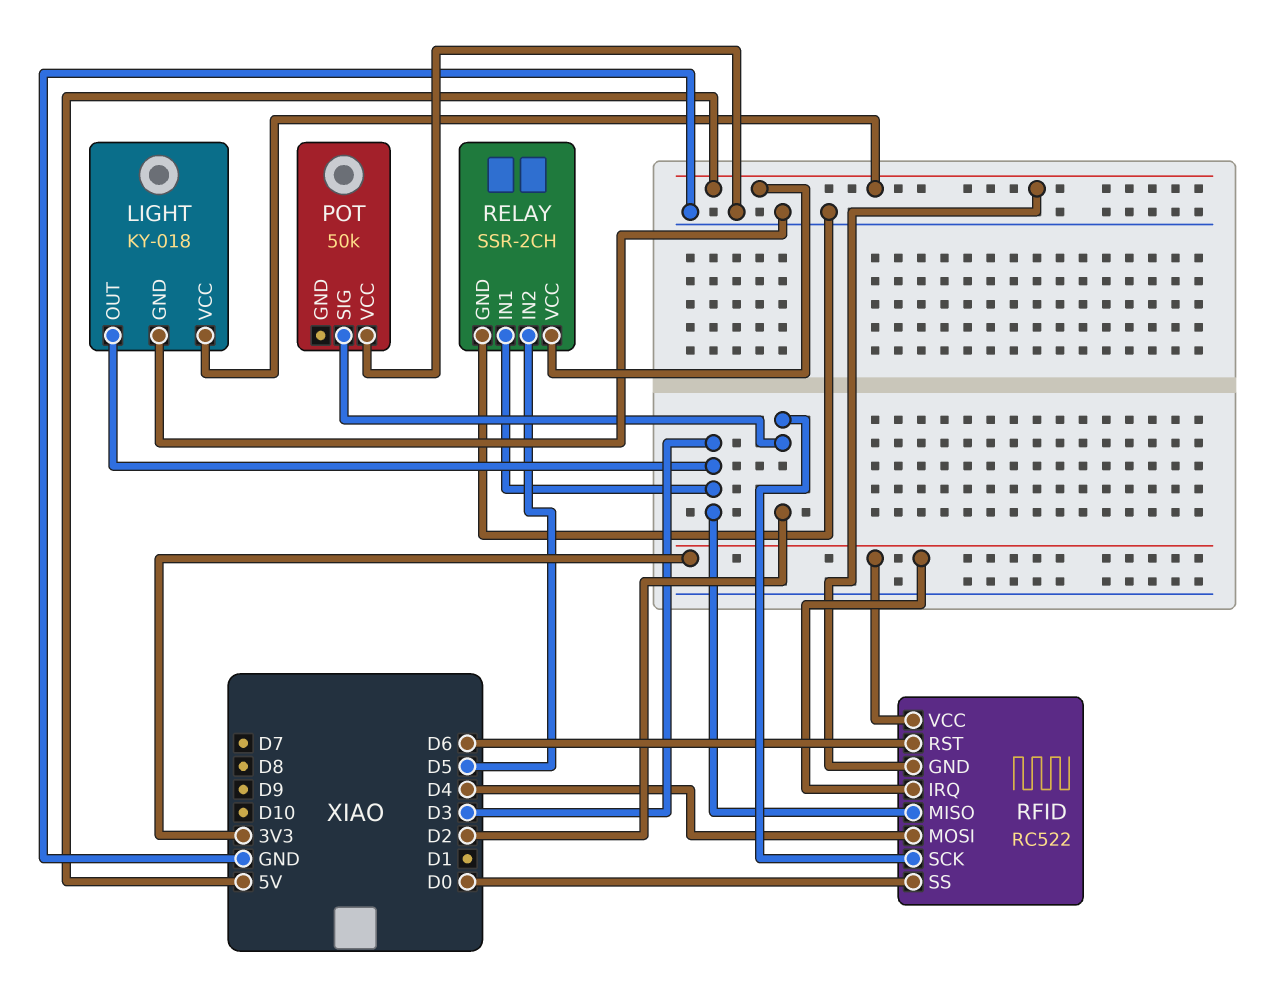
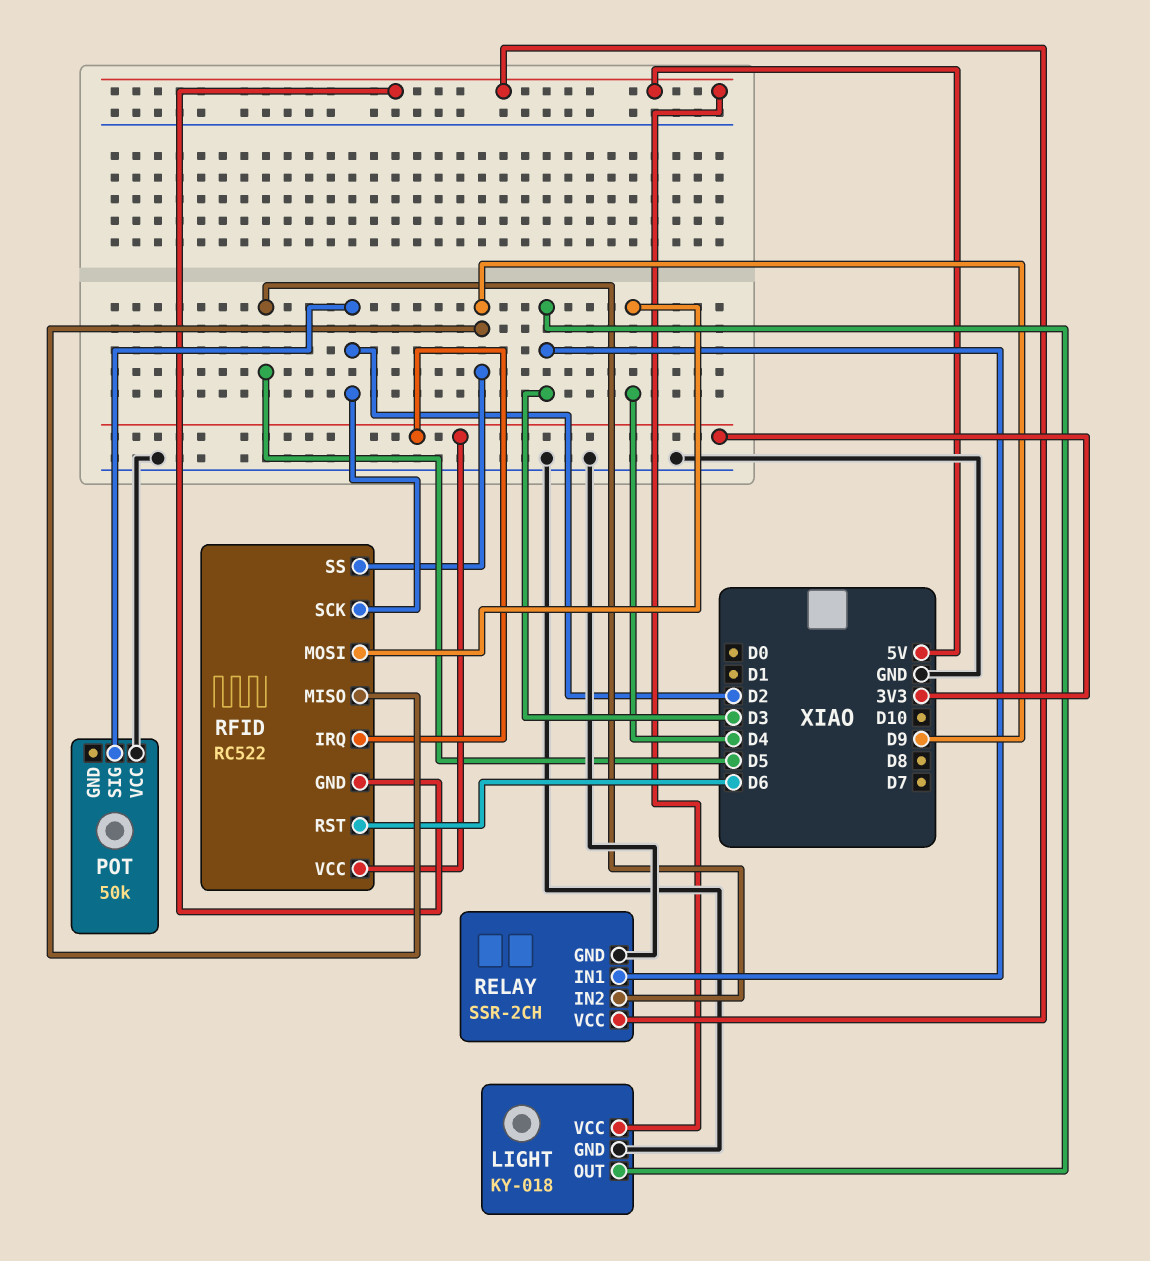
RFID pin MISO: D3 -> D9
RFID pin SS: D0 -> D9

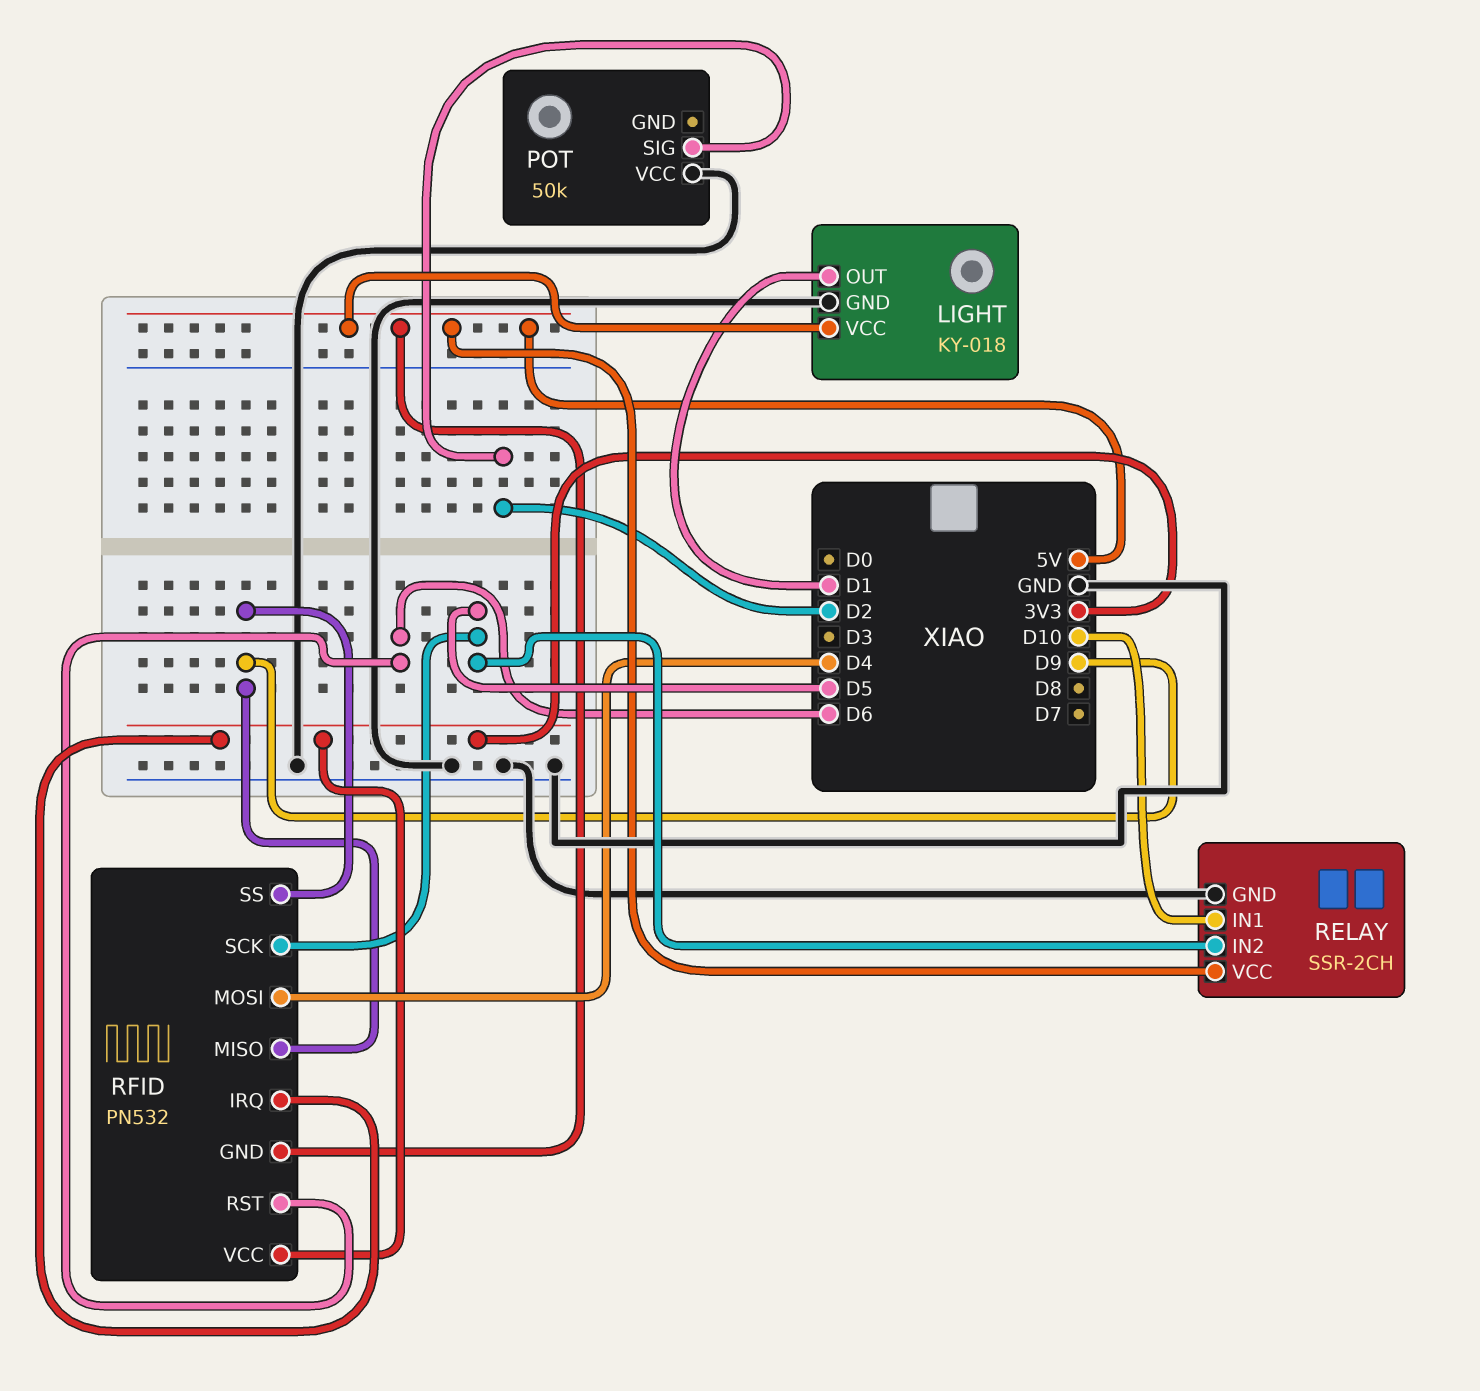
LIGHT pin OUT: D3 -> D1
RELAY pin IN1: D3 -> D10
RFID: RC522 -> PN532
RFID pin SCK: D2 -> D5

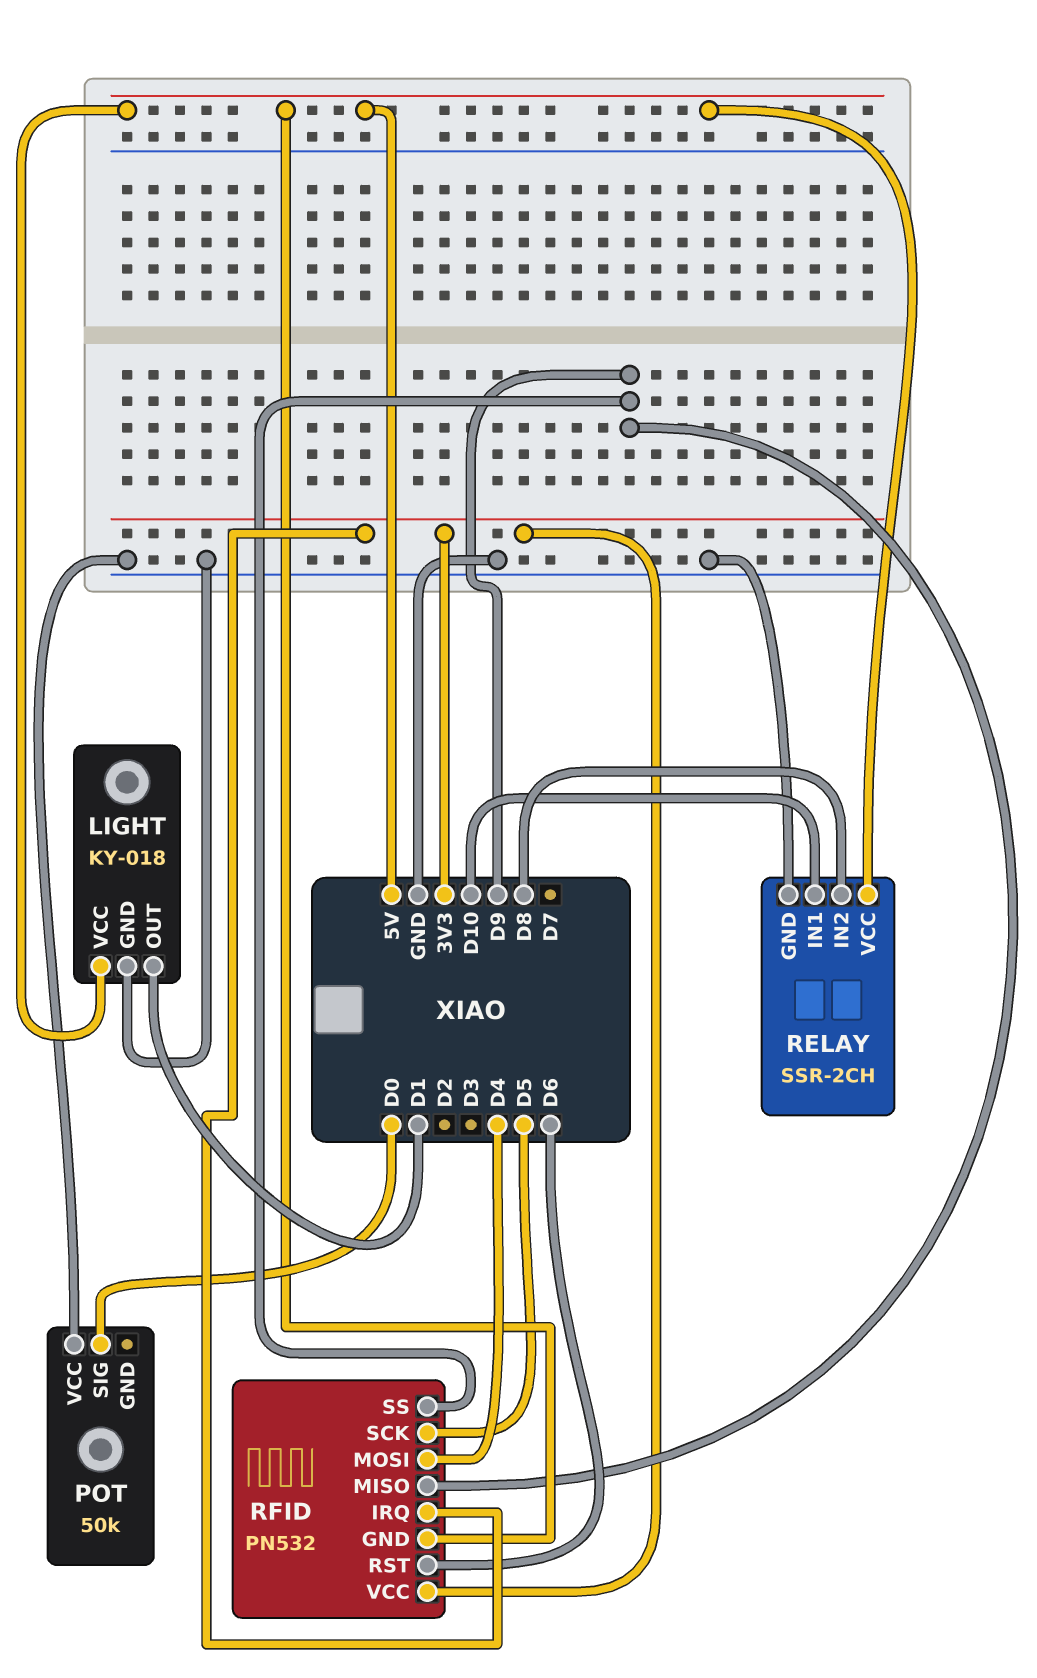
POT pin SIG: D2 -> D0
RELAY pin IN2: D5 -> D8

